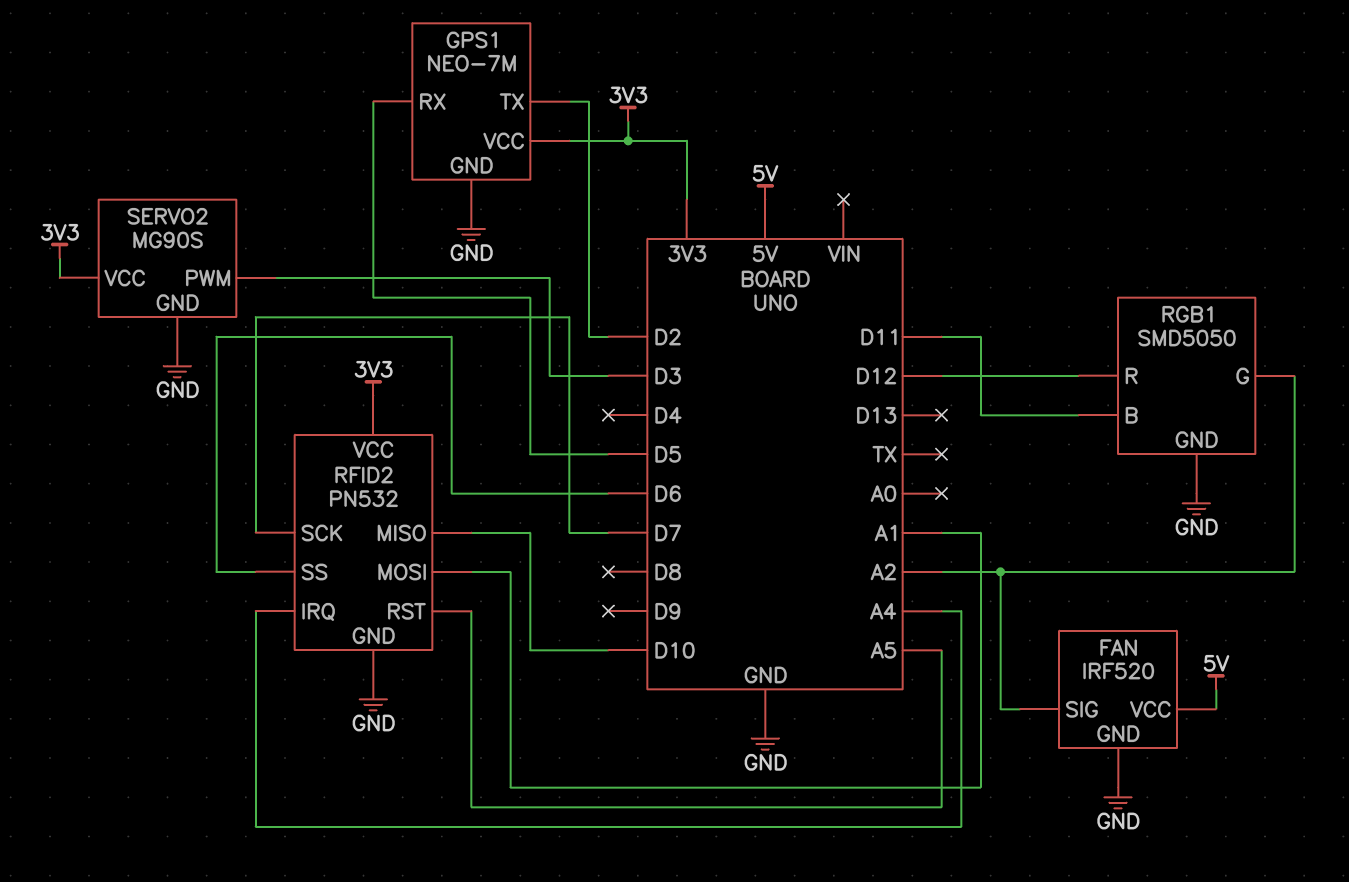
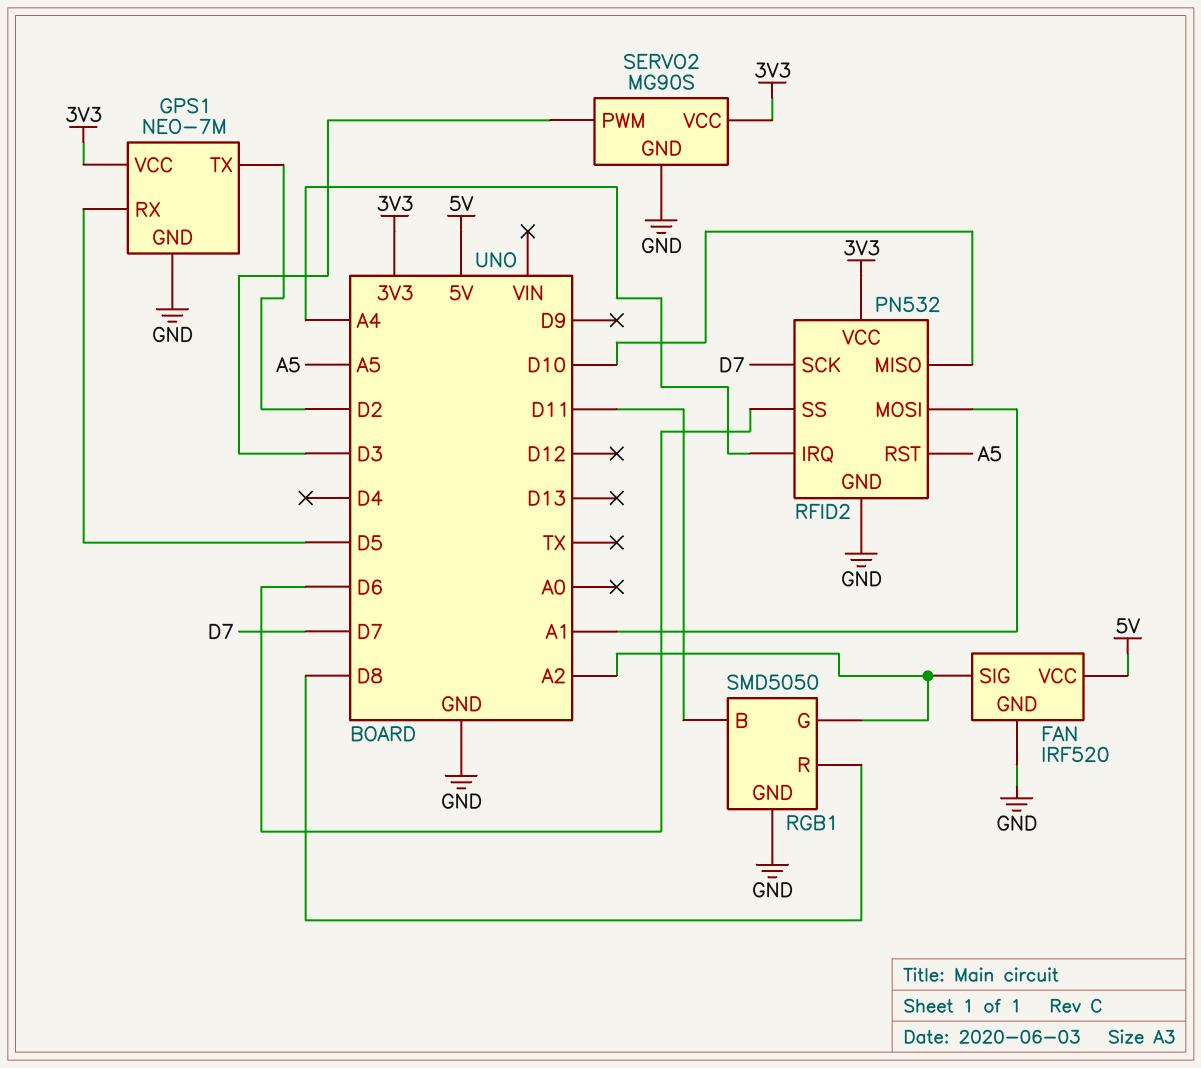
RGB1 pin R: D12 -> D8

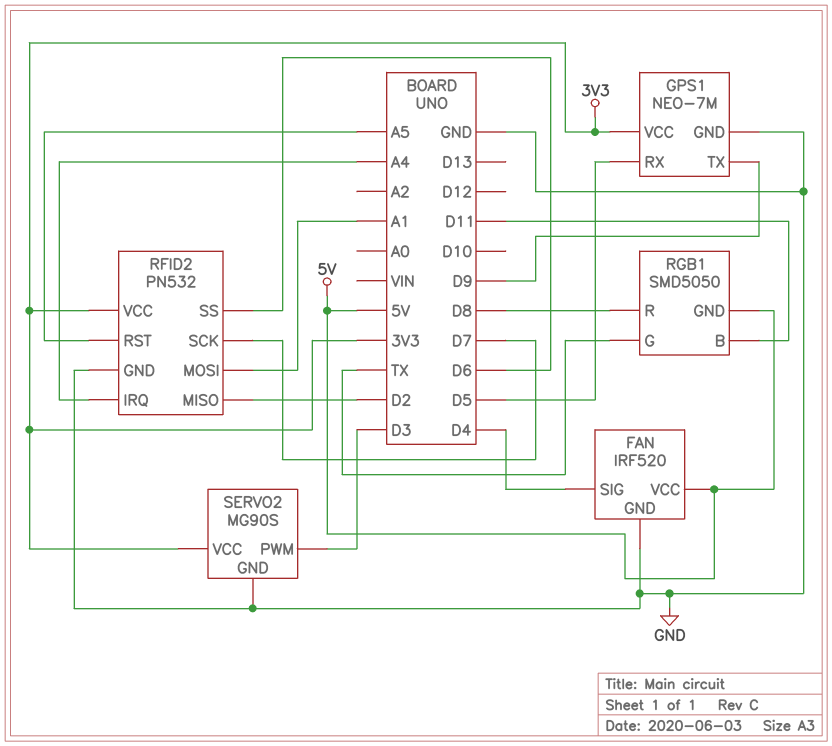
FAN pin SIG: A2 -> D4
GPS1 pin TX: D2 -> D9
RFID2 pin MISO: D10 -> D2
RGB1 pin G: A2 -> TX
RGB1 pin GND: GND -> 5V

